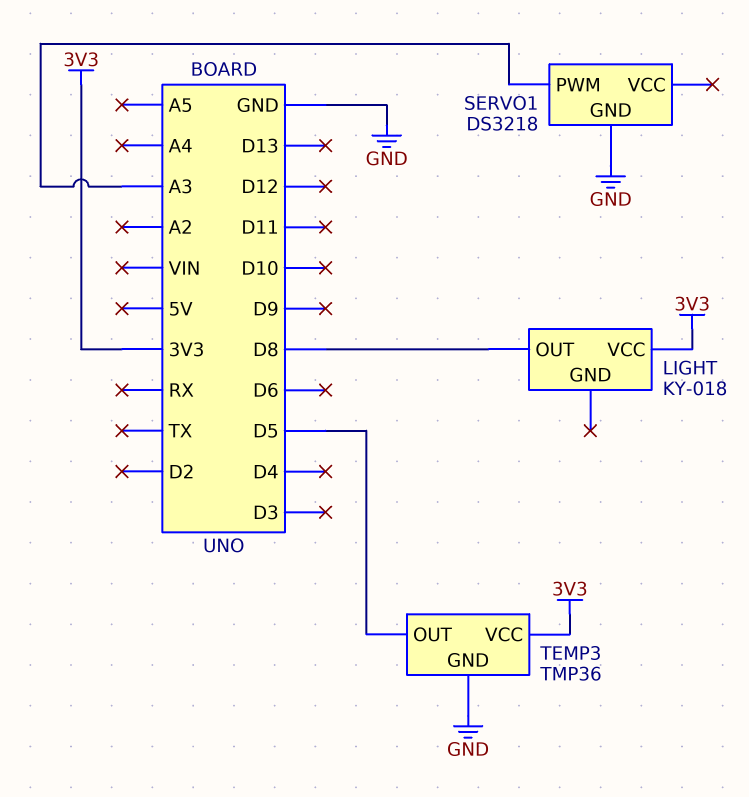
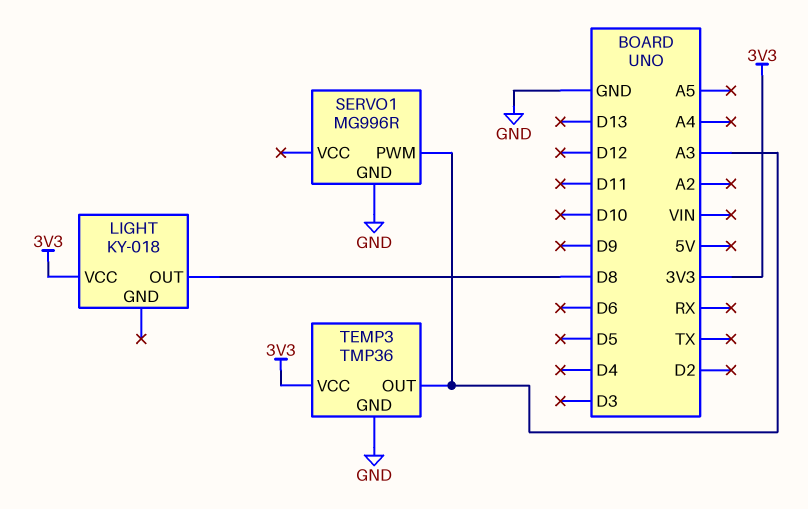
SERVO1: DS3218 -> MG996R
TEMP3 pin OUT: D5 -> A3

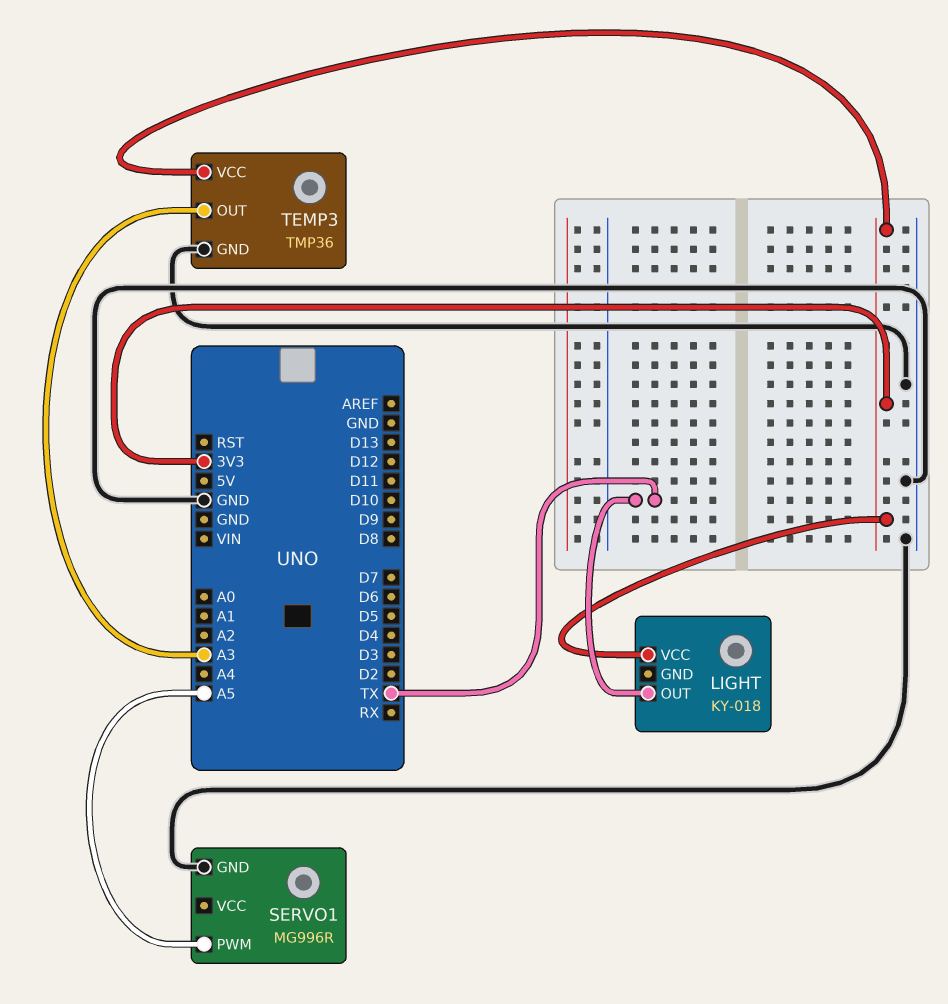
LIGHT pin OUT: D8 -> TX
SERVO1 pin PWM: A3 -> A5

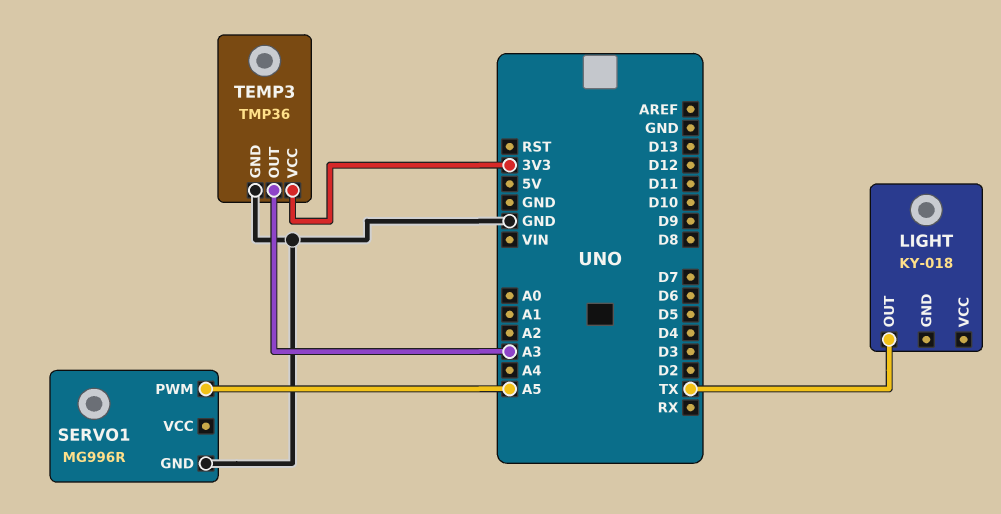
LIGHT pin VCC: 3V3 -> none

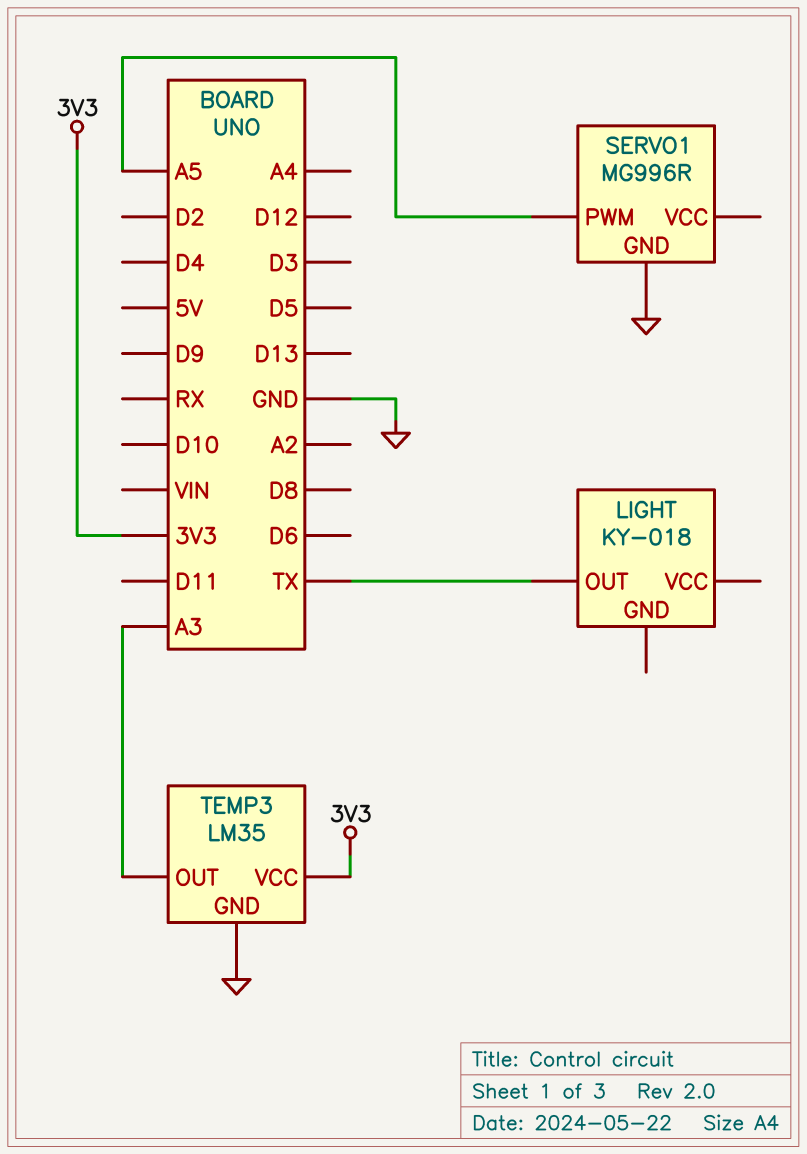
TEMP3: TMP36 -> LM35

